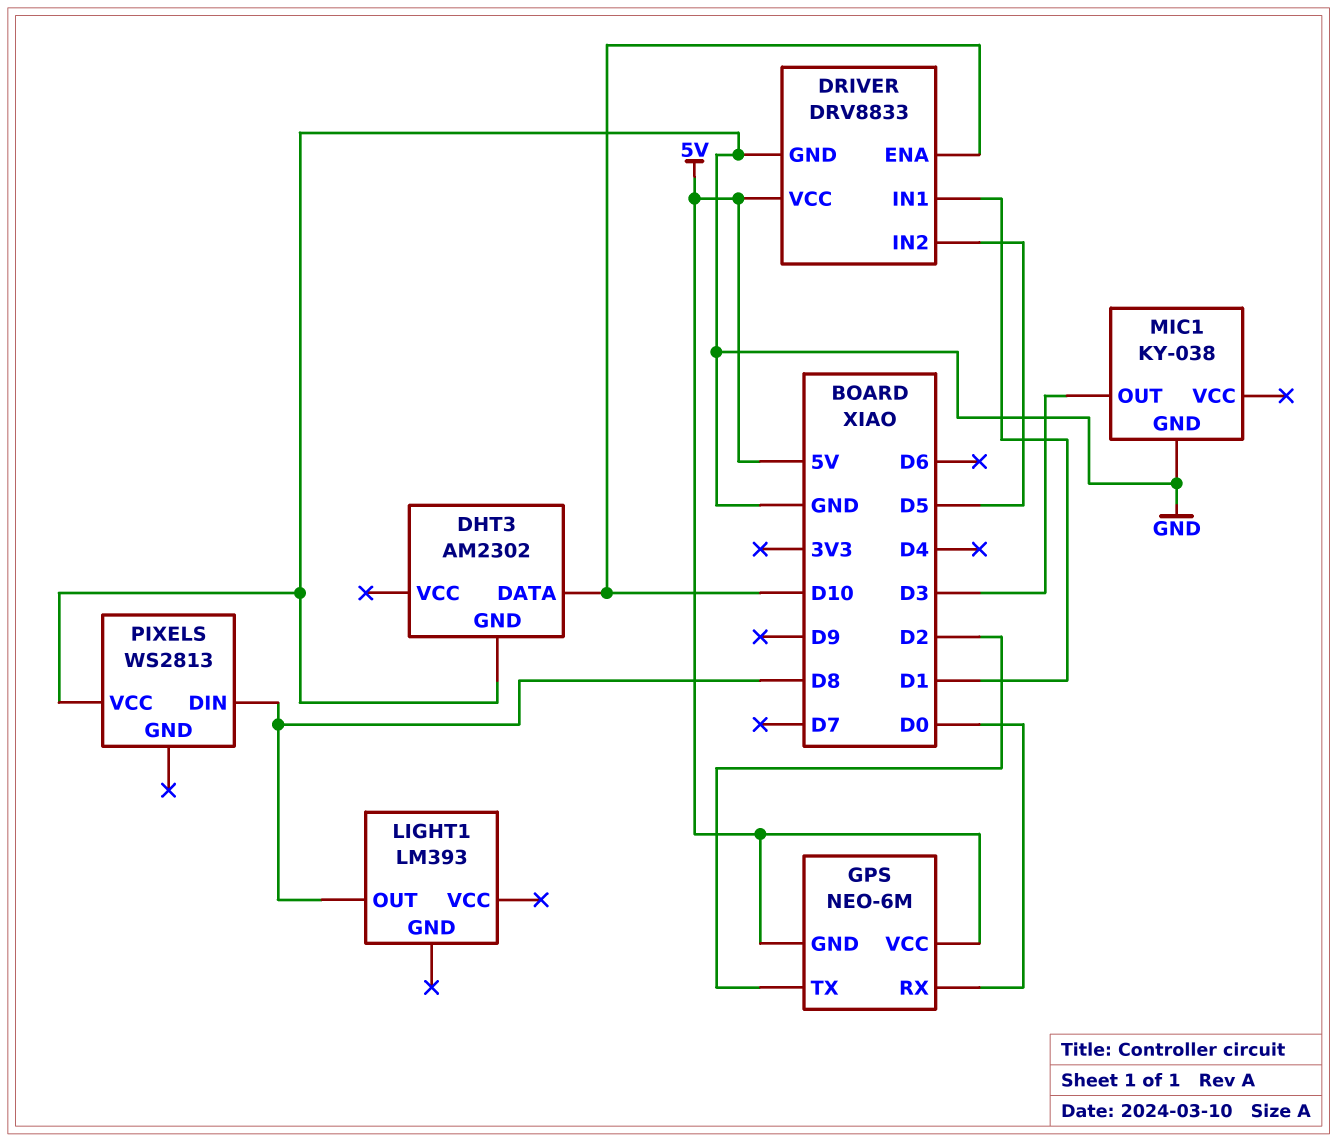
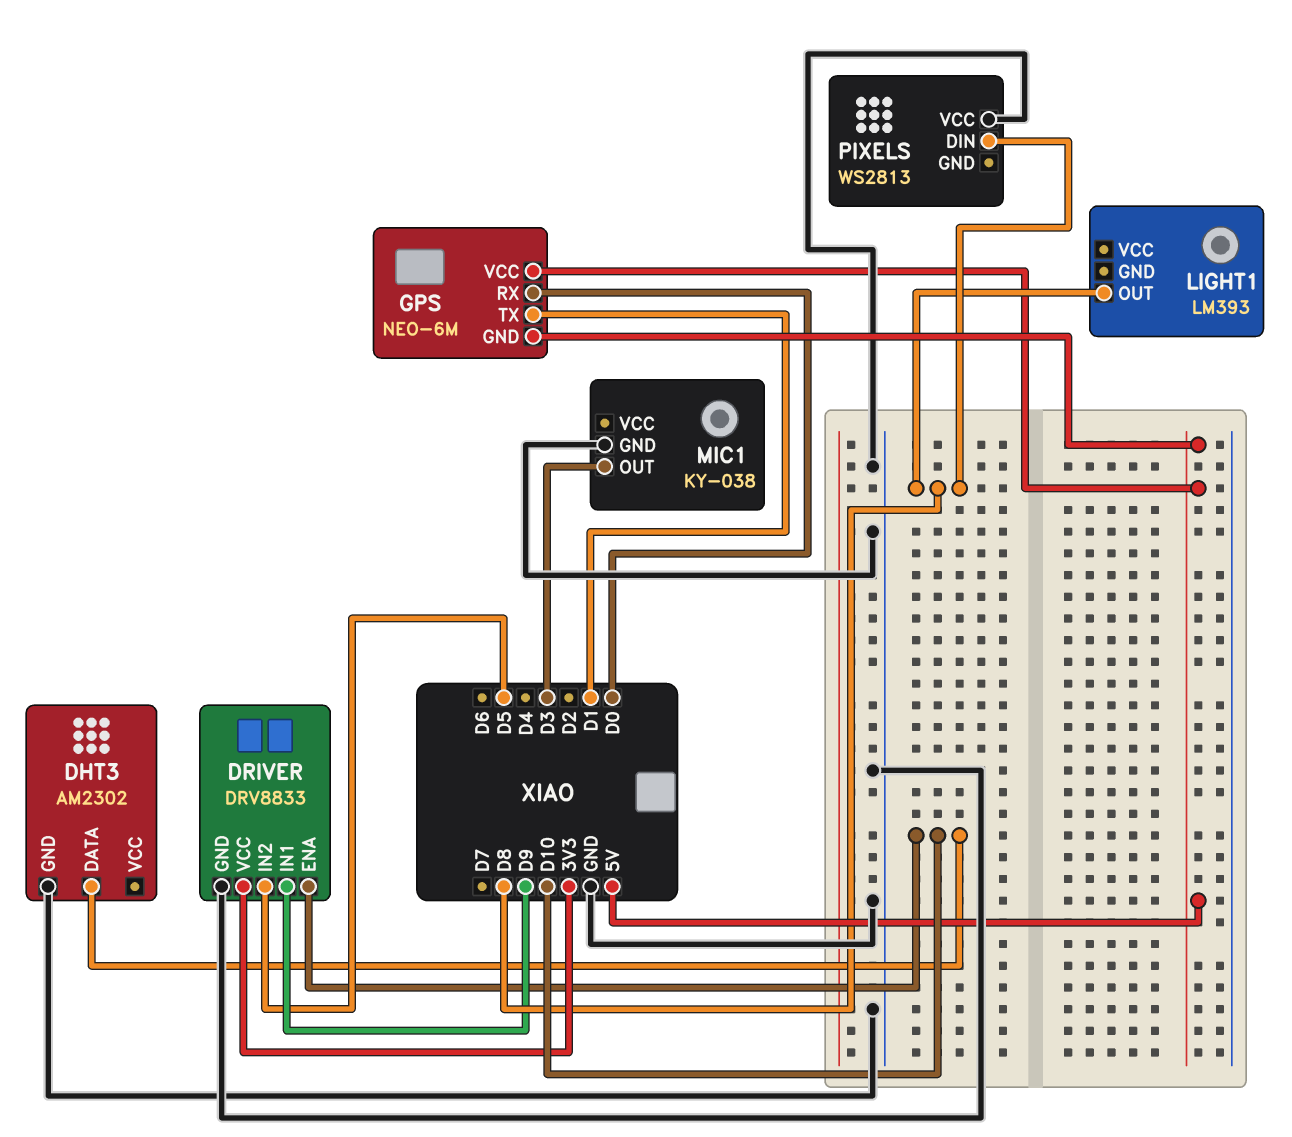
DRIVER pin IN1: D1 -> D9
DRIVER pin VCC: 5V -> 3V3
GPS pin TX: D2 -> D1

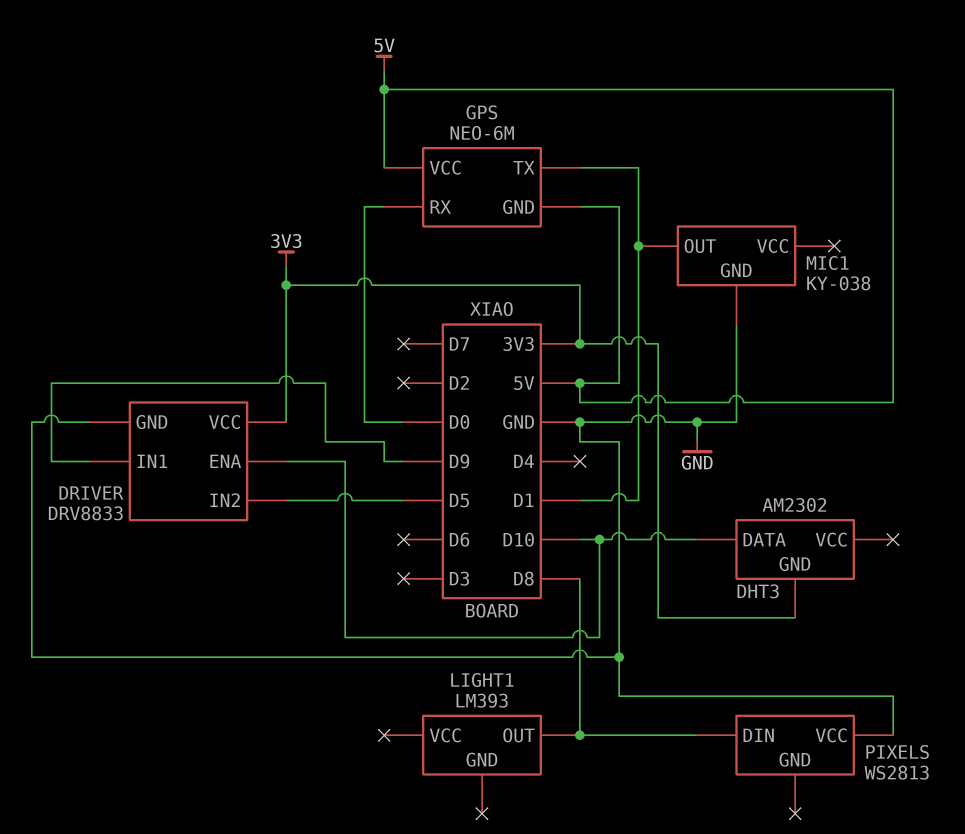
DHT3 pin GND: GND -> 3V3
MIC1 pin OUT: D3 -> D1

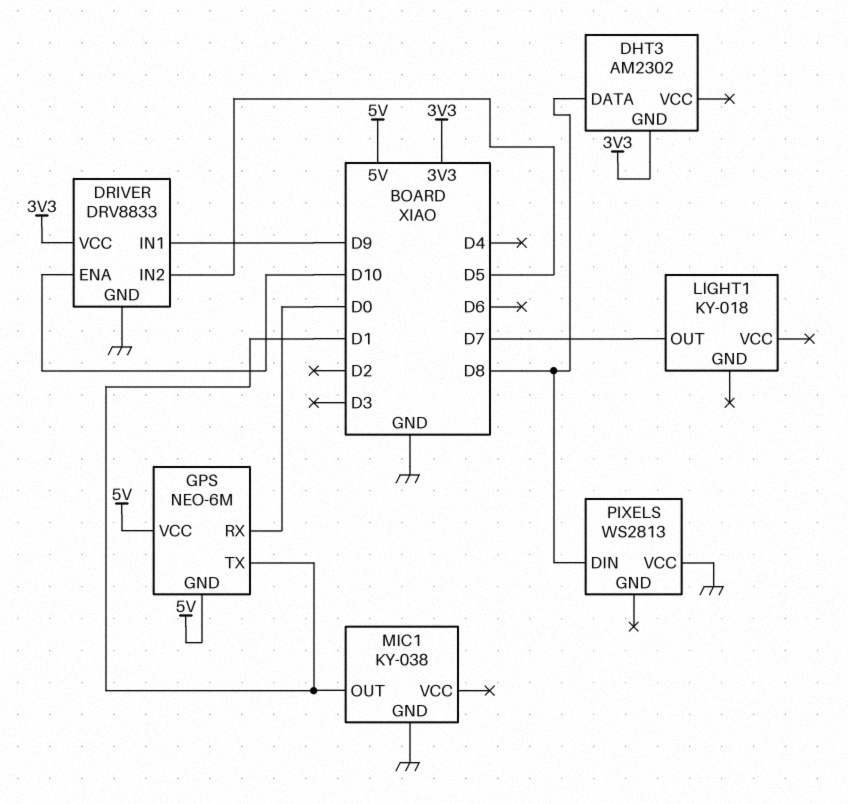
DHT3 pin DATA: D10 -> D8
LIGHT1: LM393 -> KY-018
LIGHT1 pin OUT: D8 -> D7

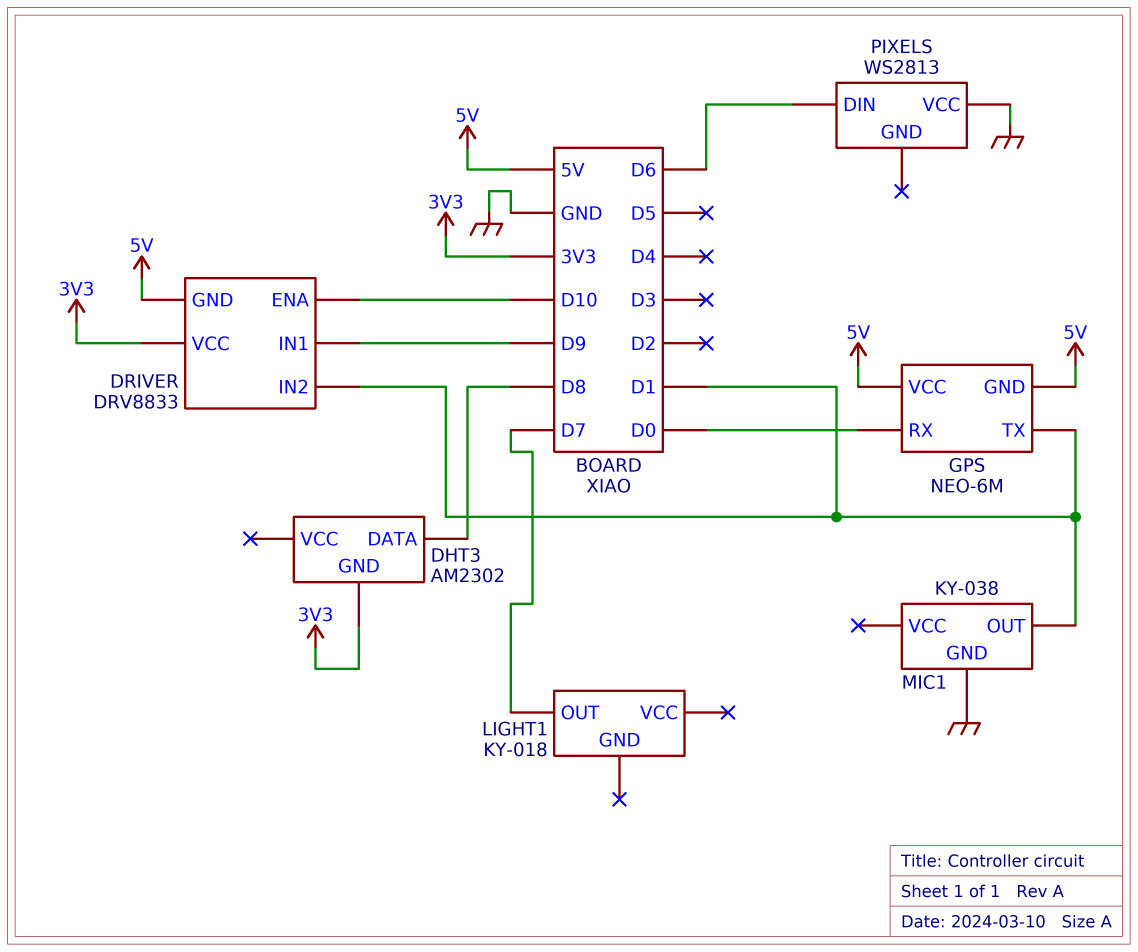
DRIVER pin GND: GND -> 5V
DRIVER pin IN2: D5 -> D1
PIXELS pin DIN: D8 -> D6

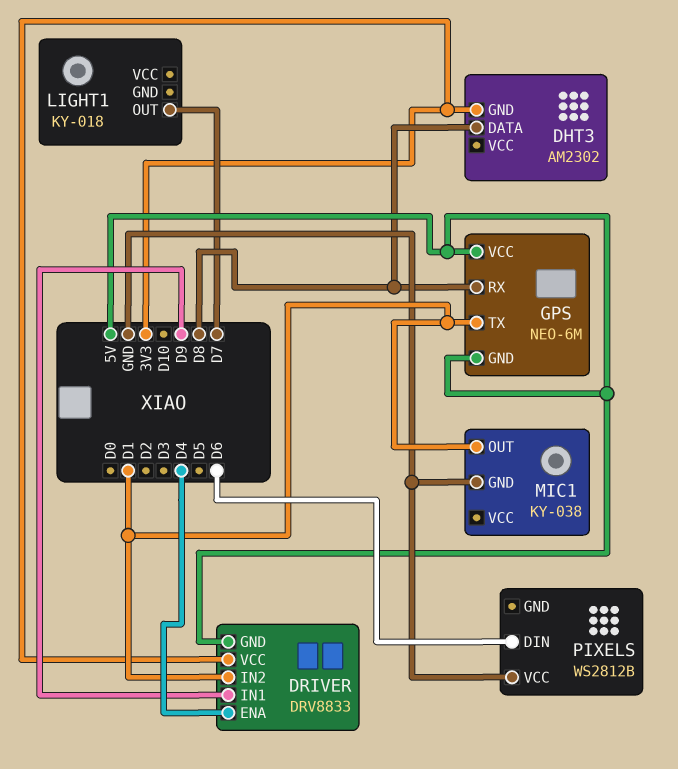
DRIVER pin ENA: D10 -> D4
GPS pin RX: D0 -> D8
PIXELS: WS2813 -> WS2812B

